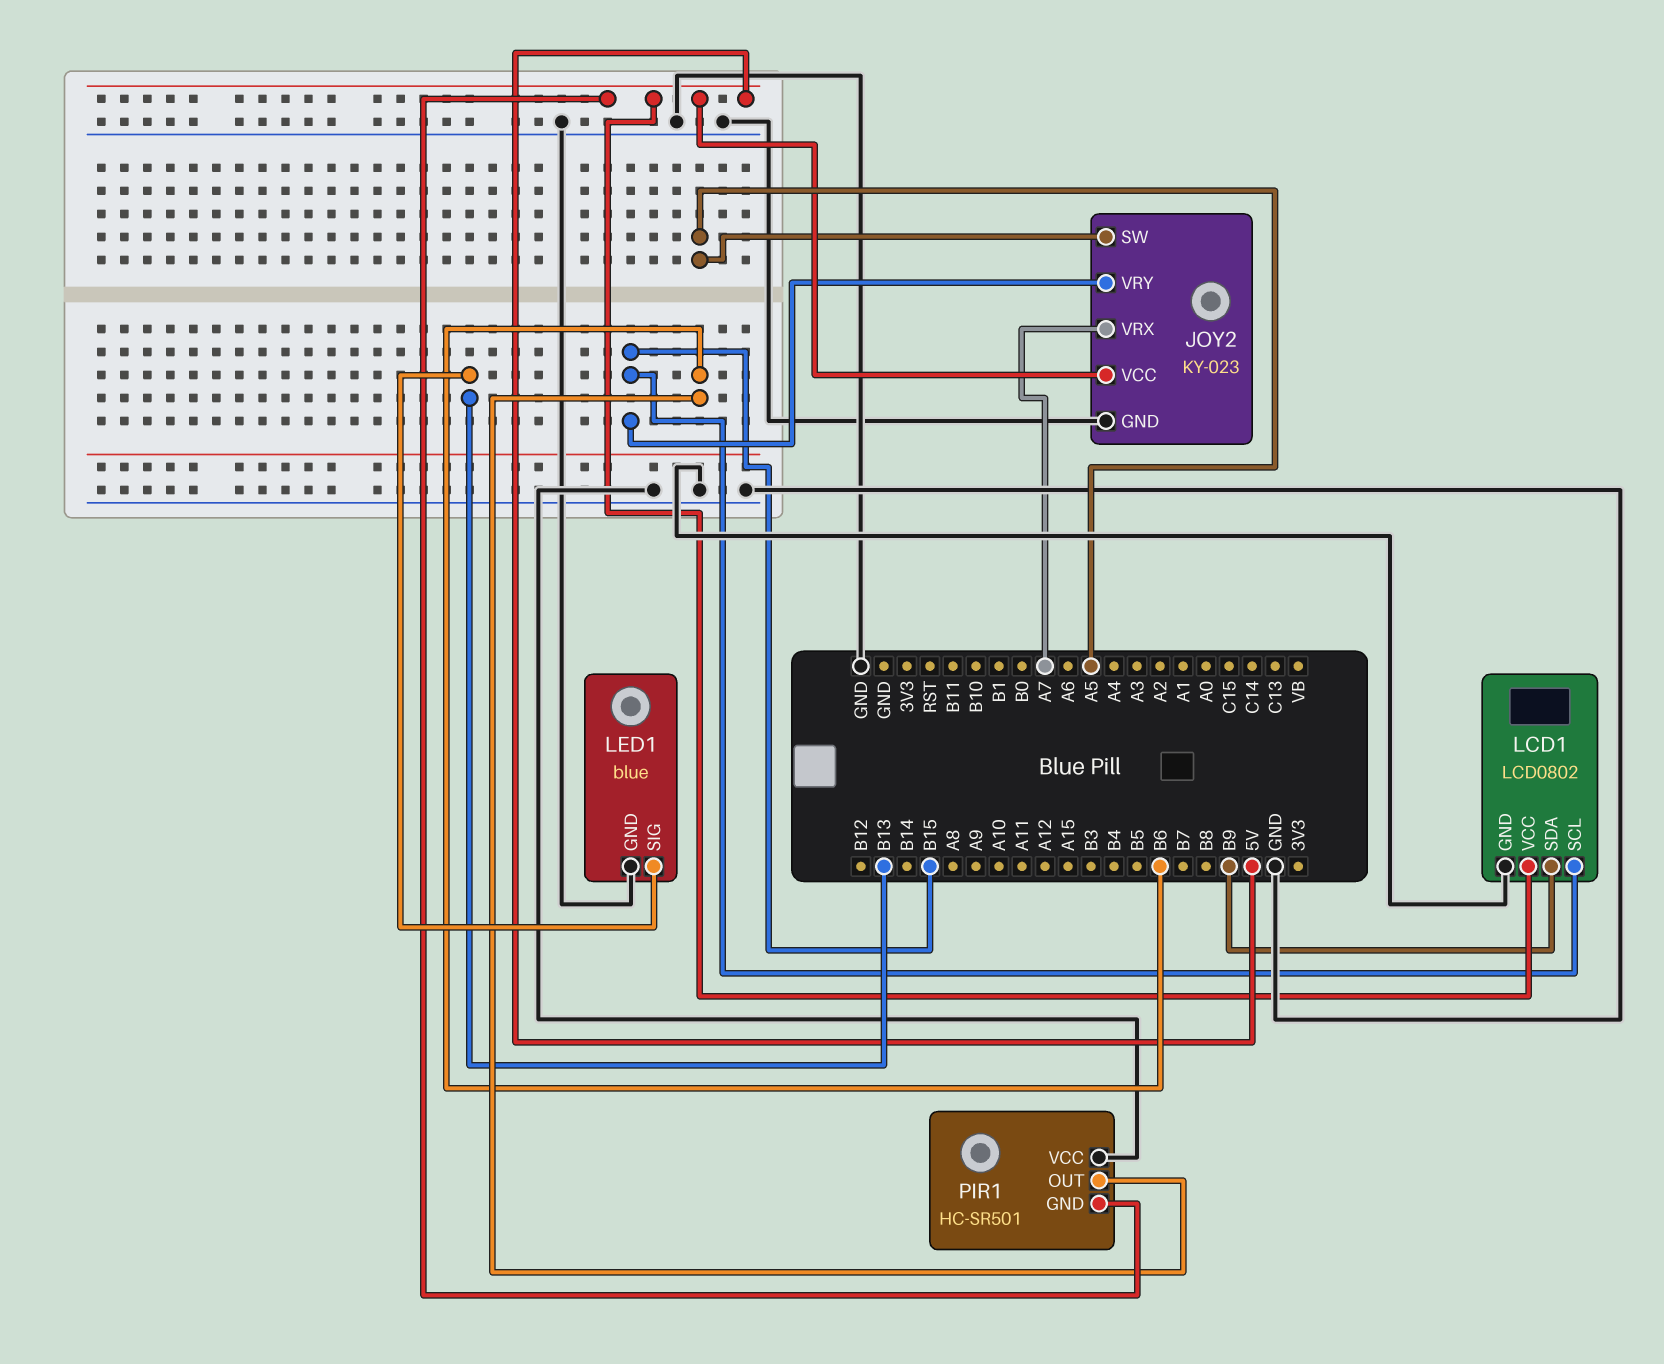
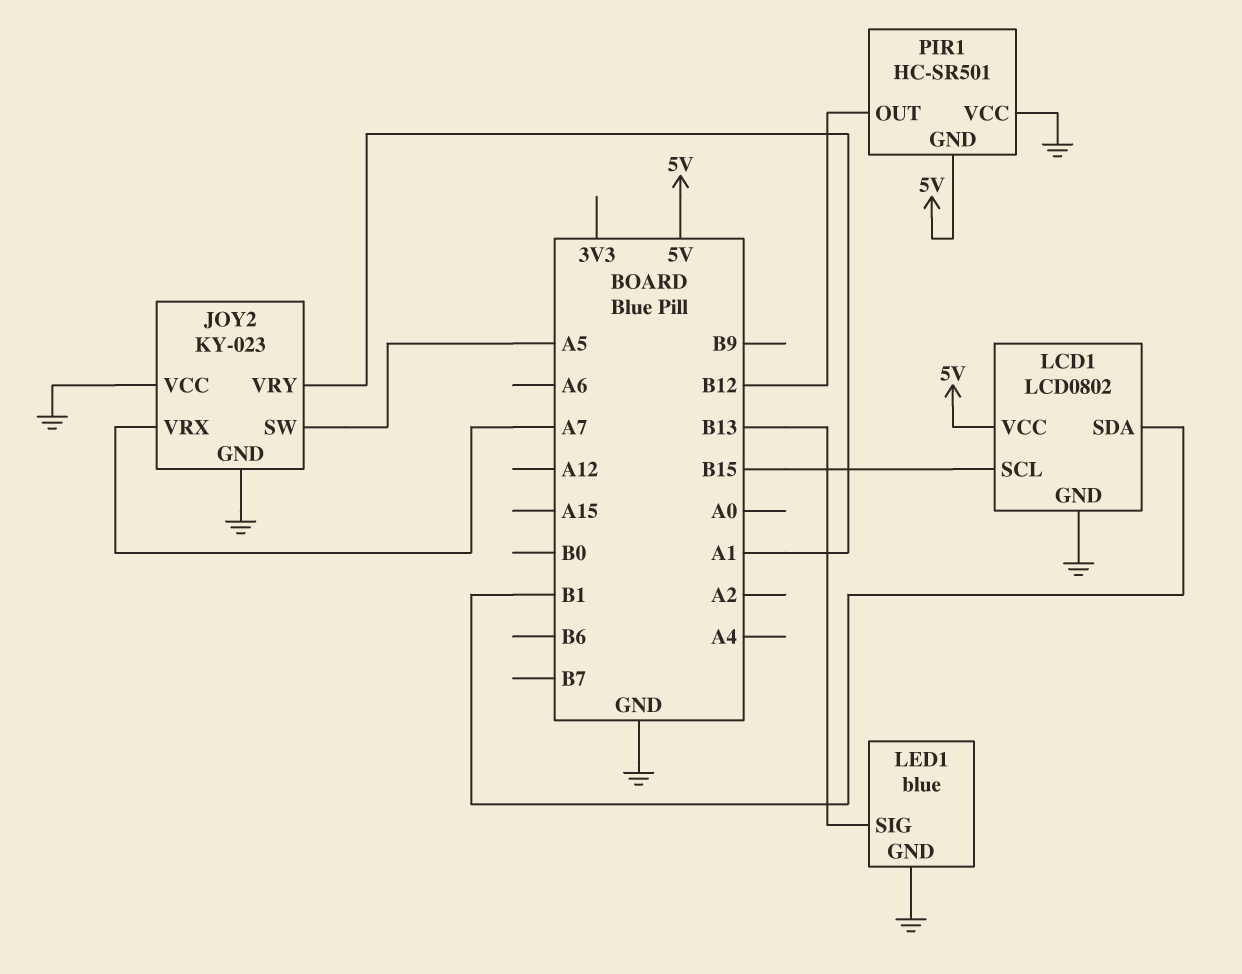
JOY2 pin VCC: 5V -> GND
JOY2 pin VRY: B15 -> A1
LCD1 pin SDA: B9 -> B1
PIR1 pin OUT: B6 -> B12

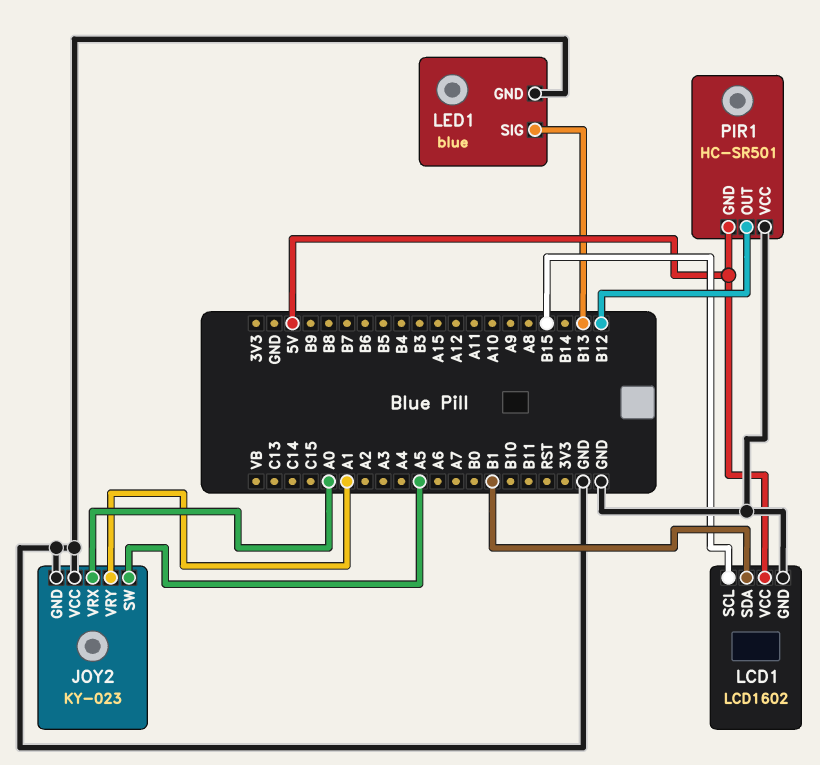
JOY2 pin VRX: A7 -> A0
LCD1: LCD0802 -> LCD1602

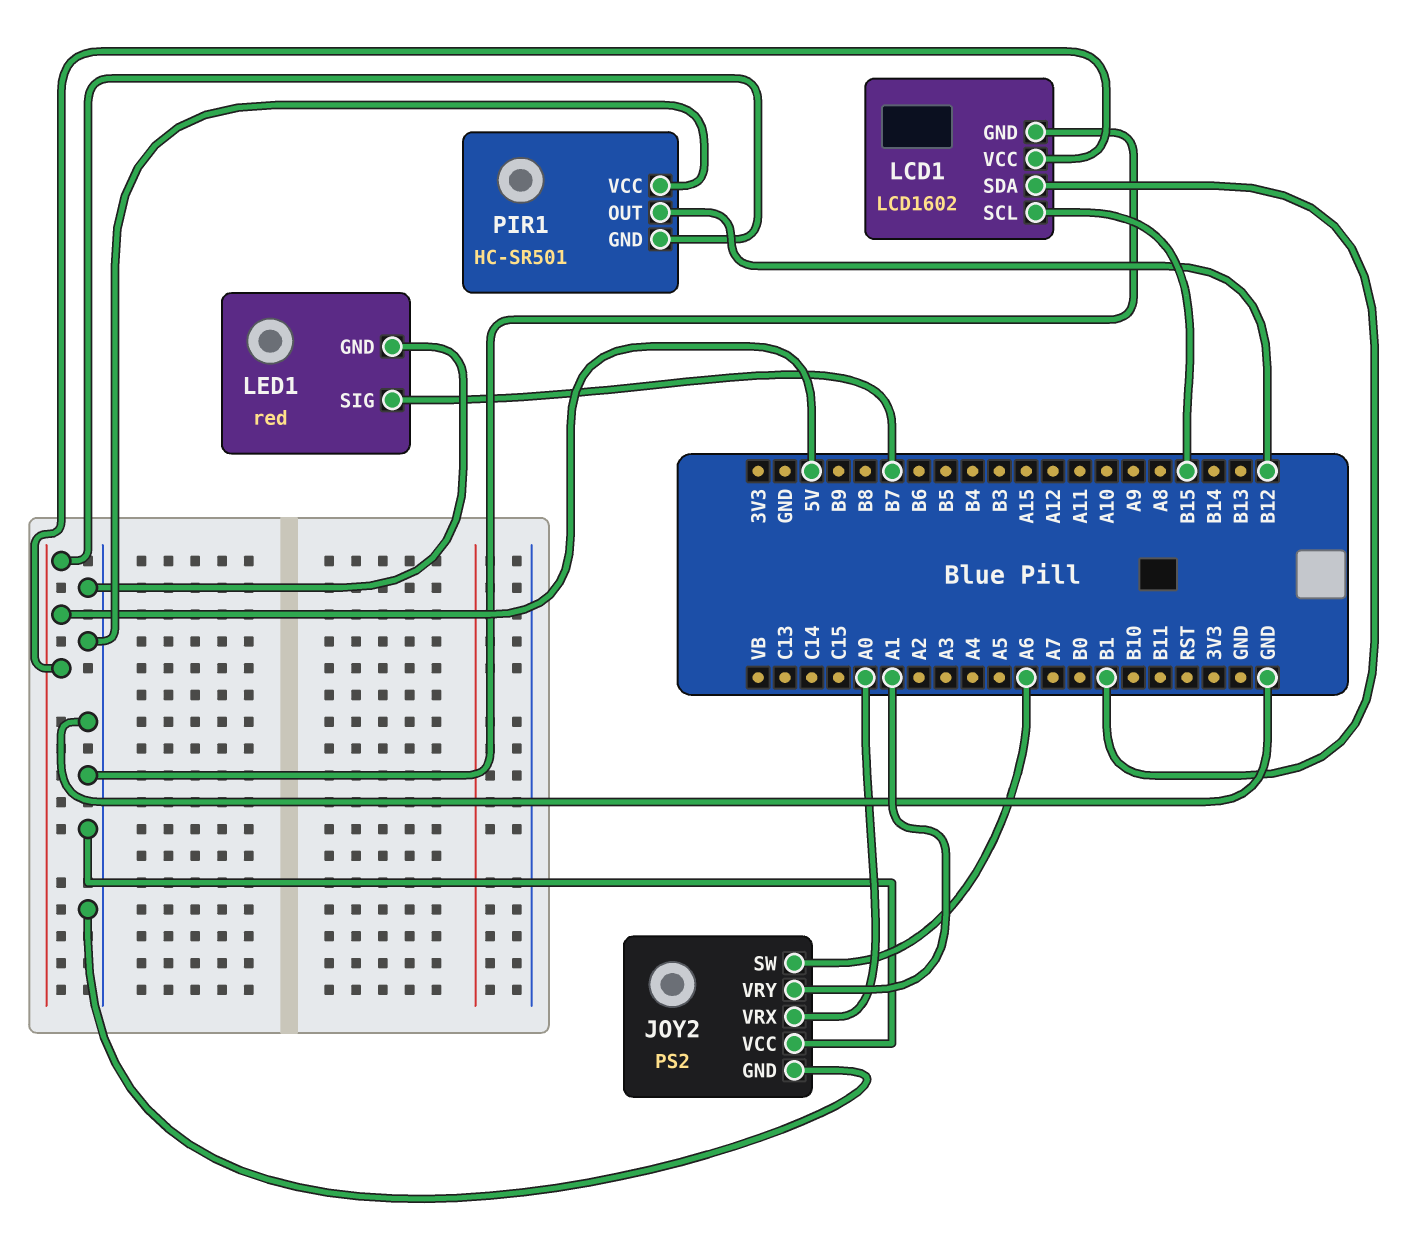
JOY2: KY-023 -> PS2
JOY2 pin SW: A5 -> A6
LED1: blue -> red
LED1 pin SIG: B13 -> B7

